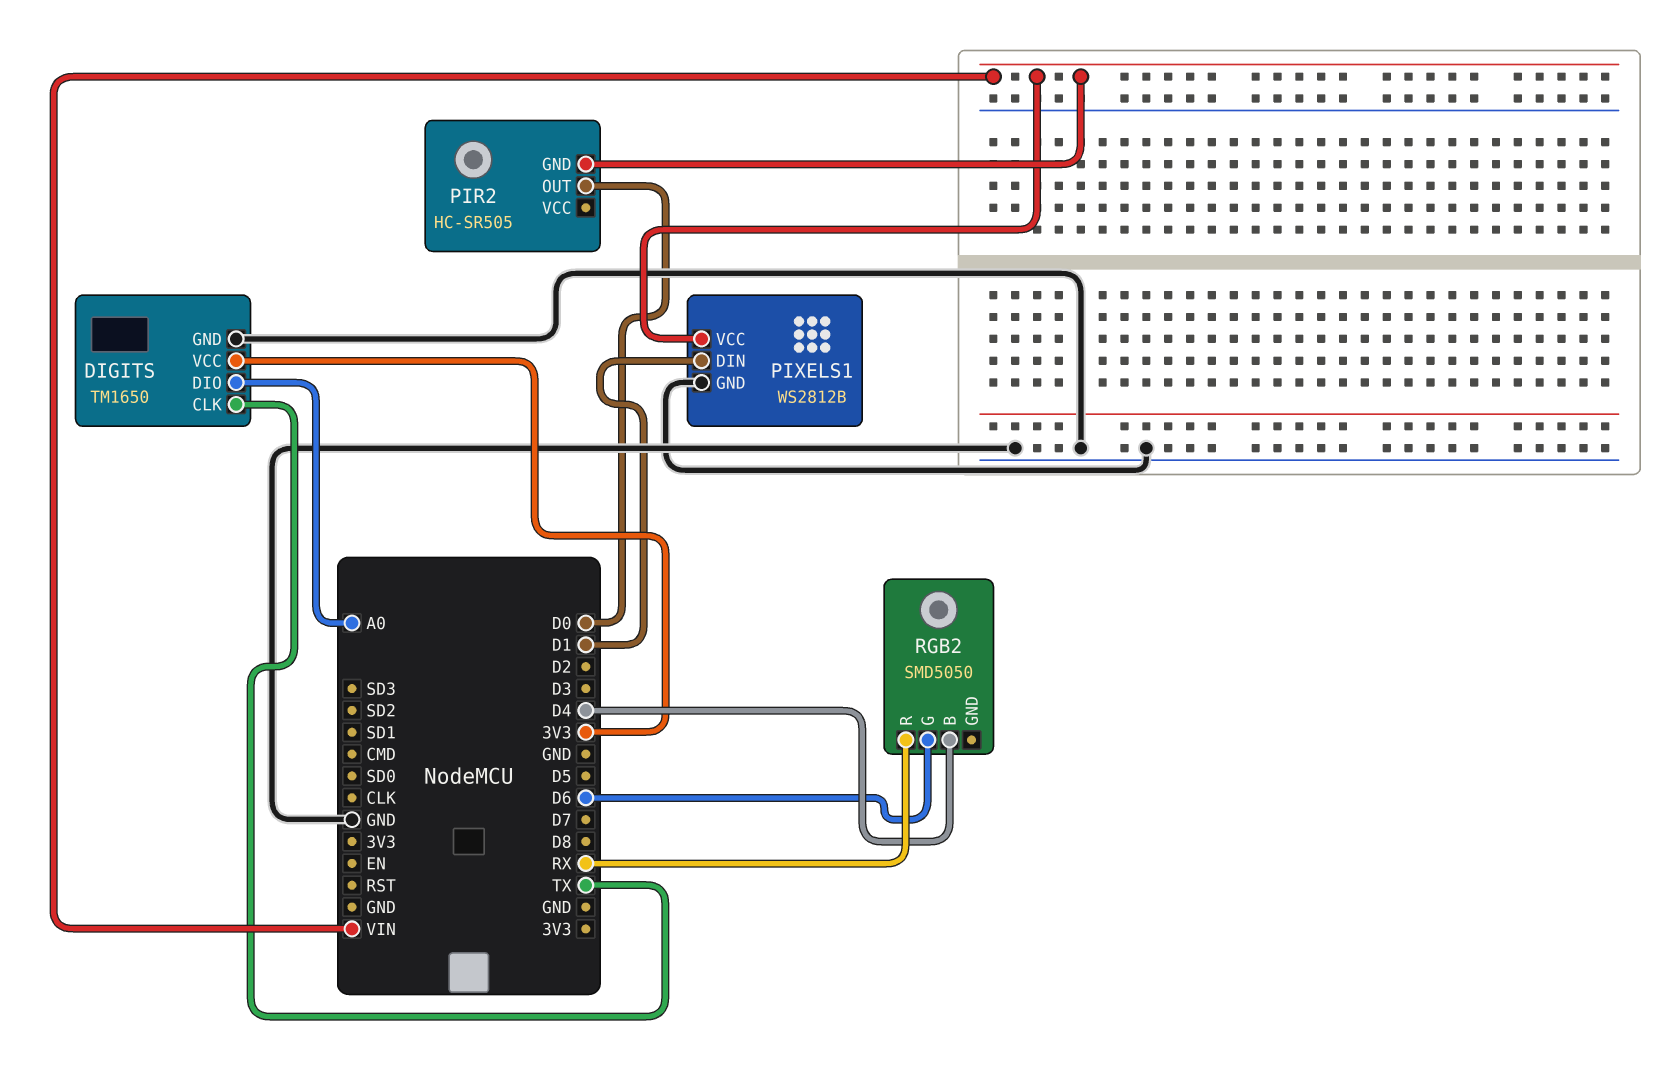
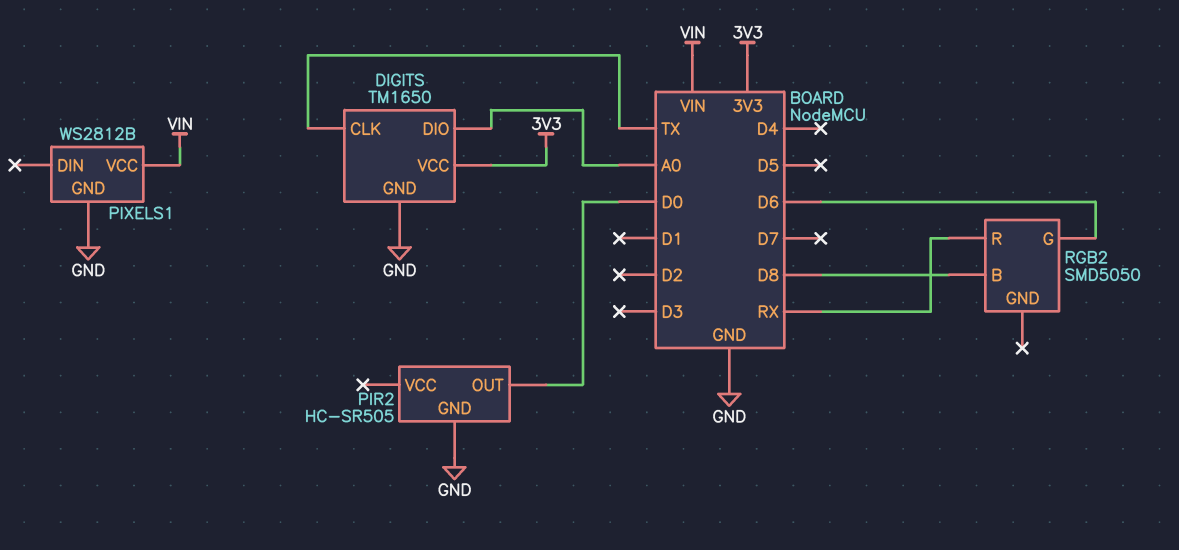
PIR2 pin GND: VIN -> GND
PIXELS1 pin DIN: D1 -> none
RGB2 pin B: D4 -> D8

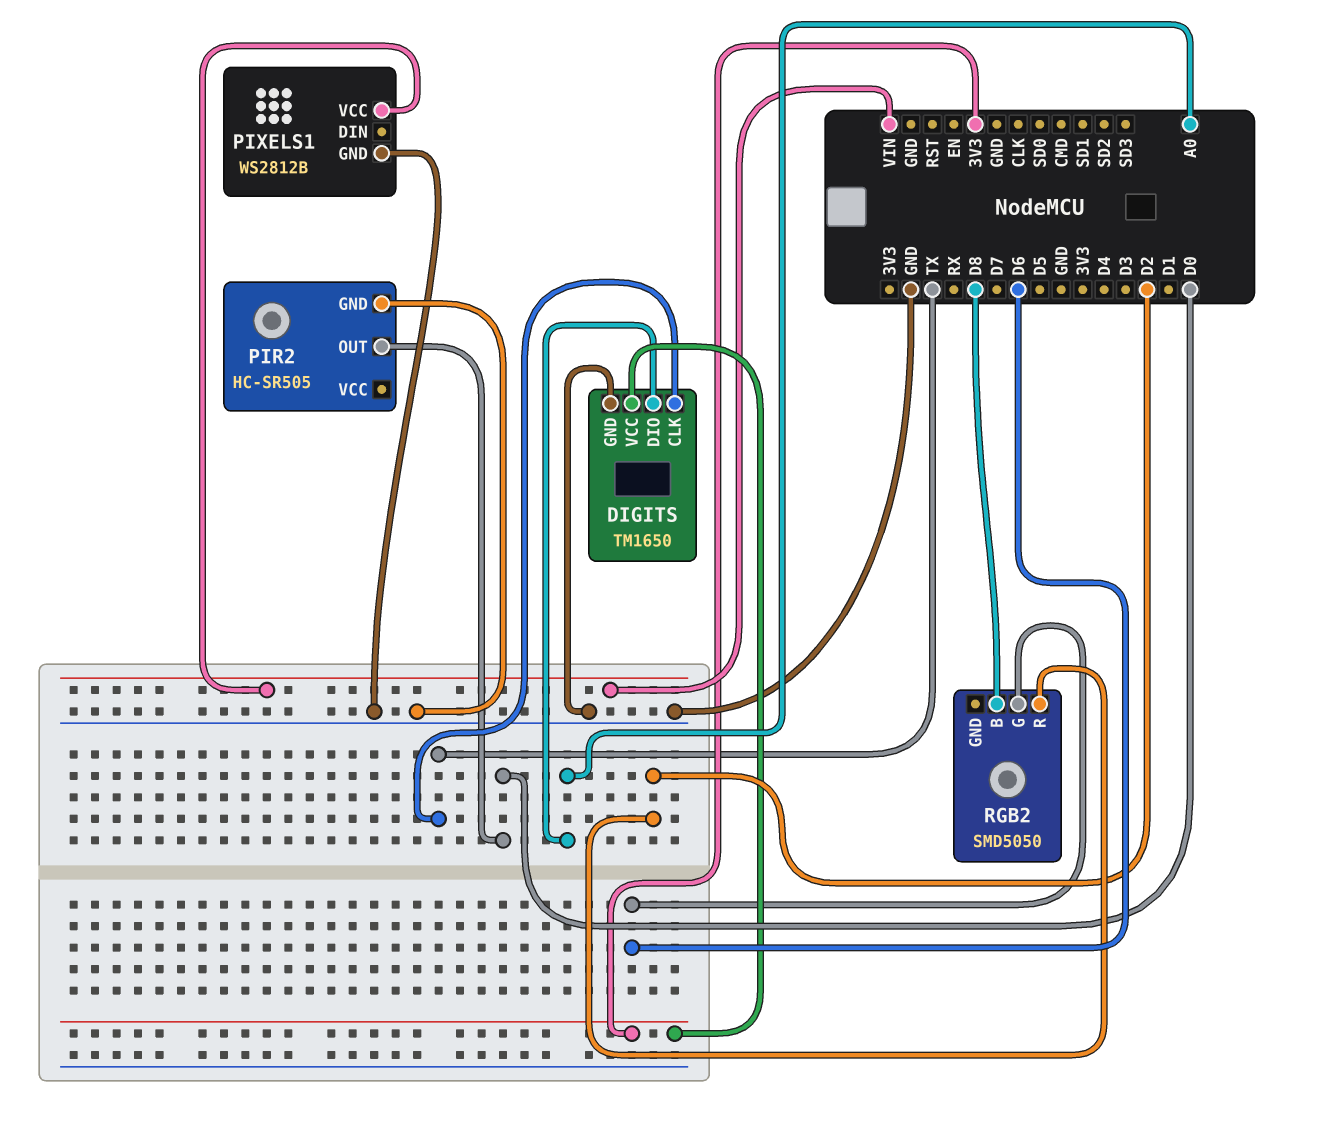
RGB2 pin R: RX -> D2

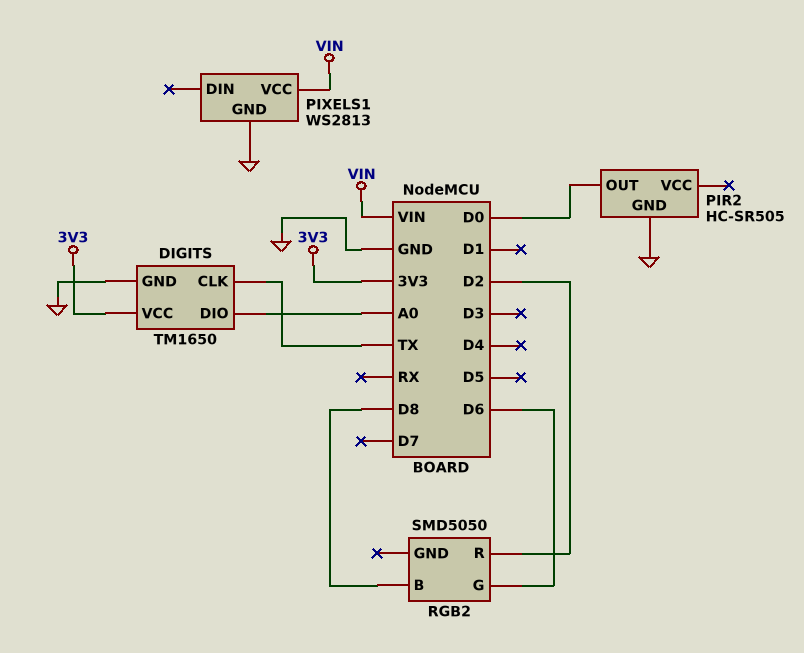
PIXELS1: WS2812B -> WS2813

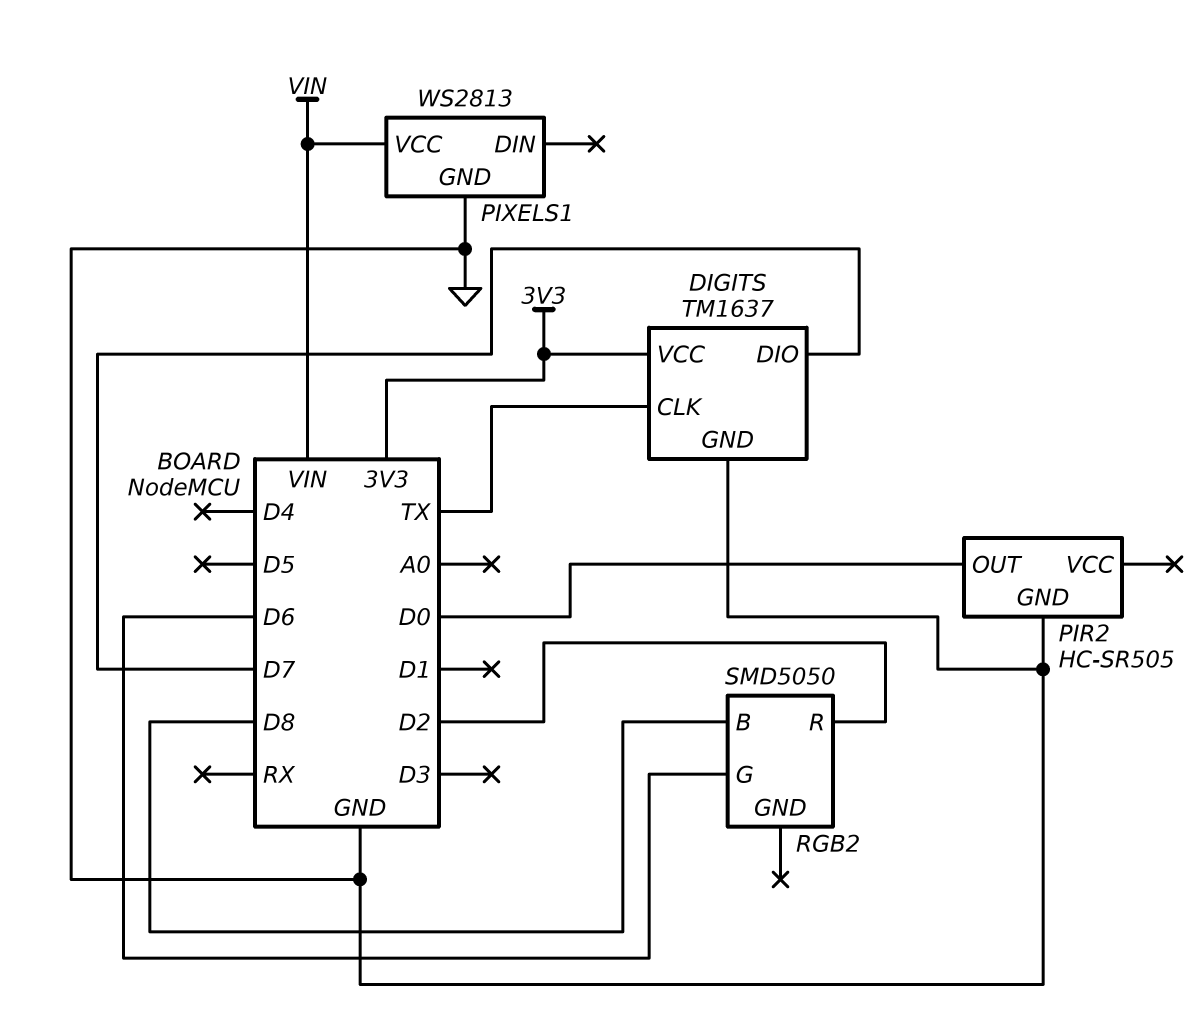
DIGITS: TM1650 -> TM1637
DIGITS pin DIO: A0 -> D7

